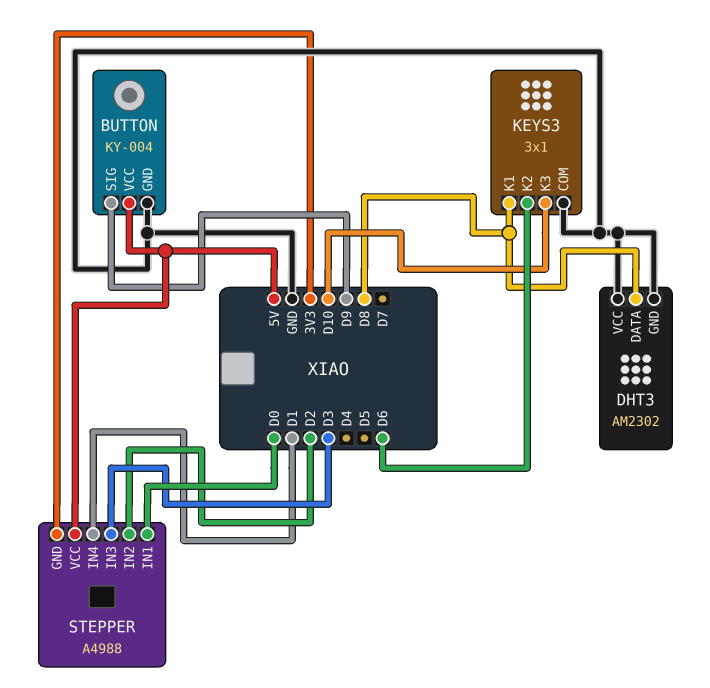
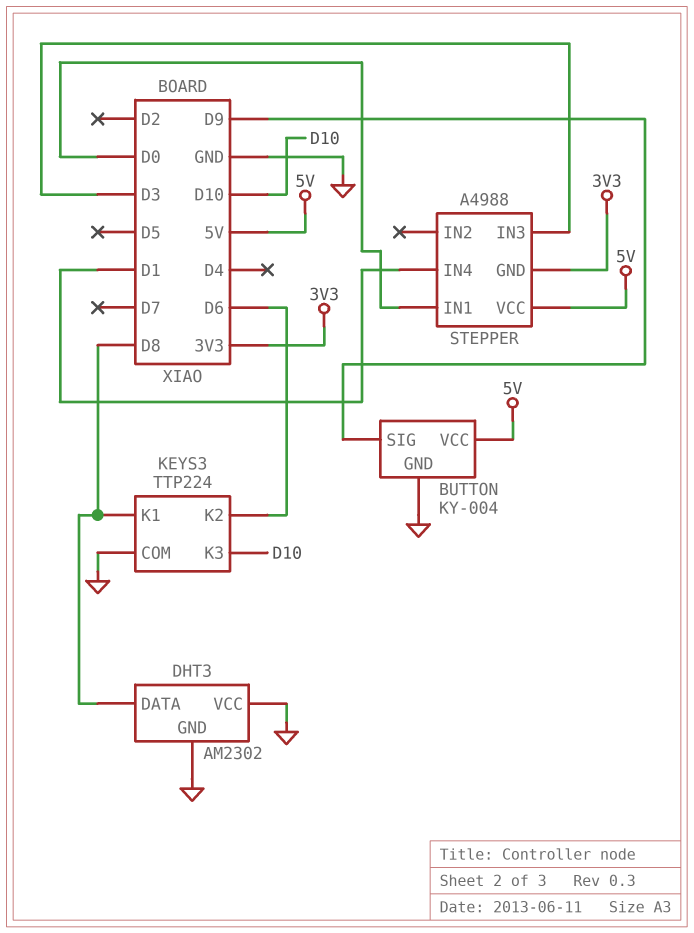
KEYS3: 3x1 -> TTP224
STEPPER pin IN2: D2 -> none

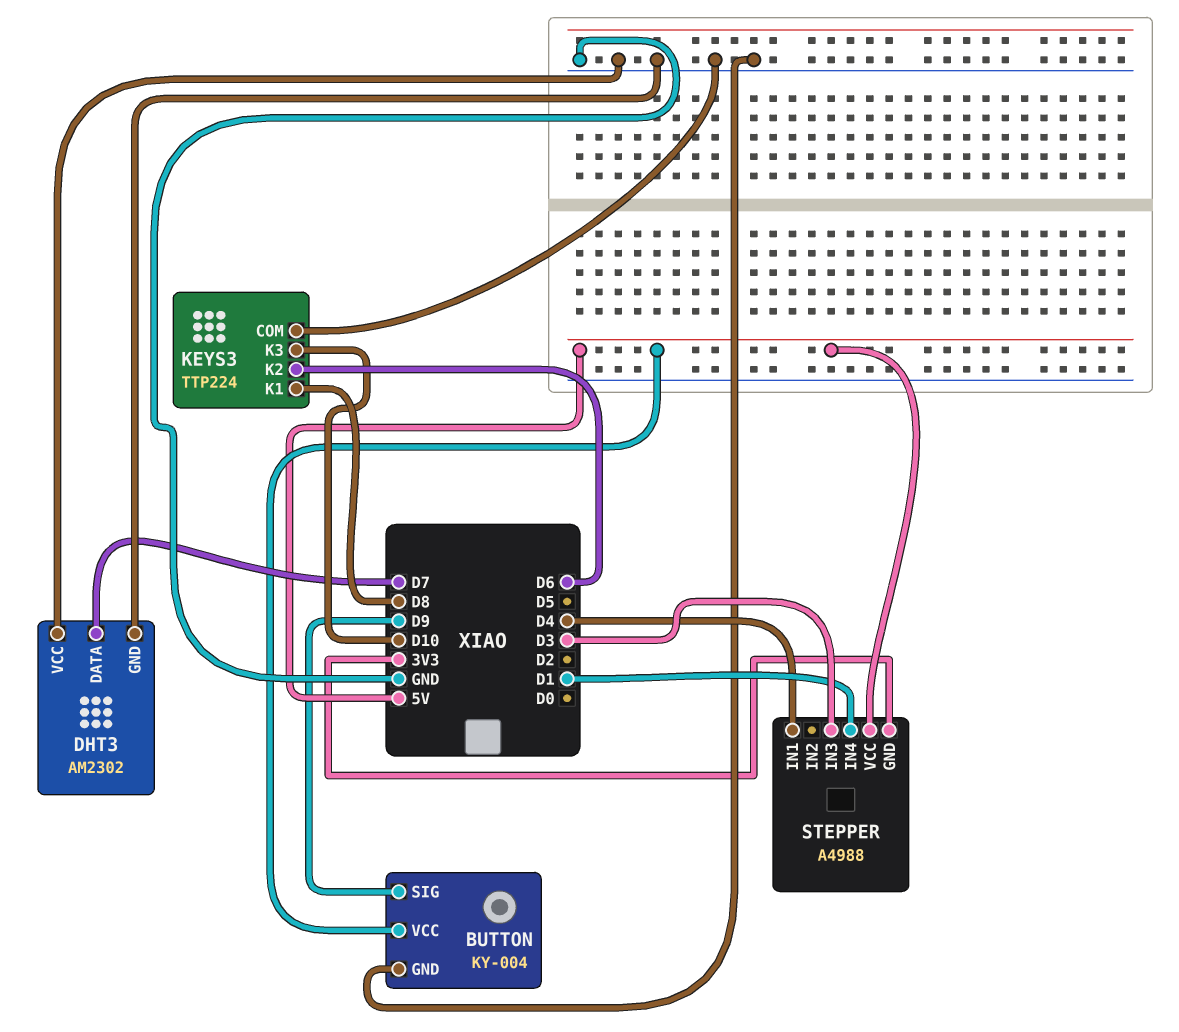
DHT3 pin DATA: D8 -> D7
STEPPER pin IN1: D0 -> D4

